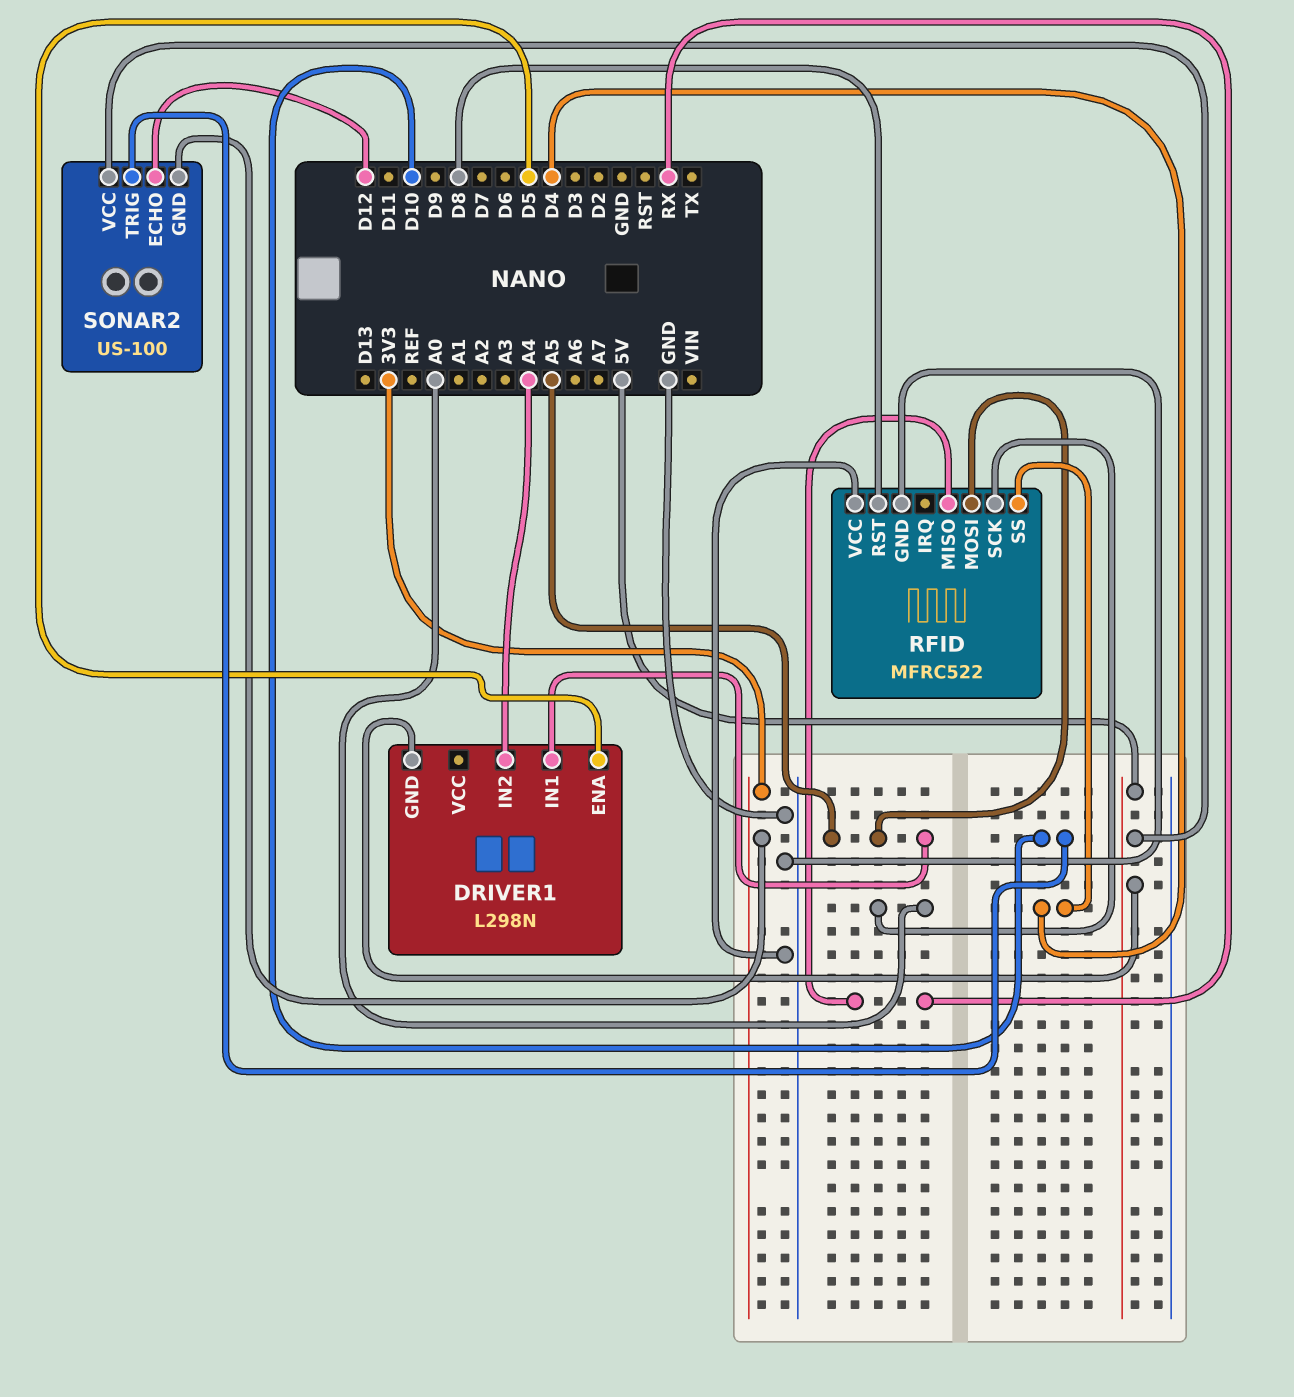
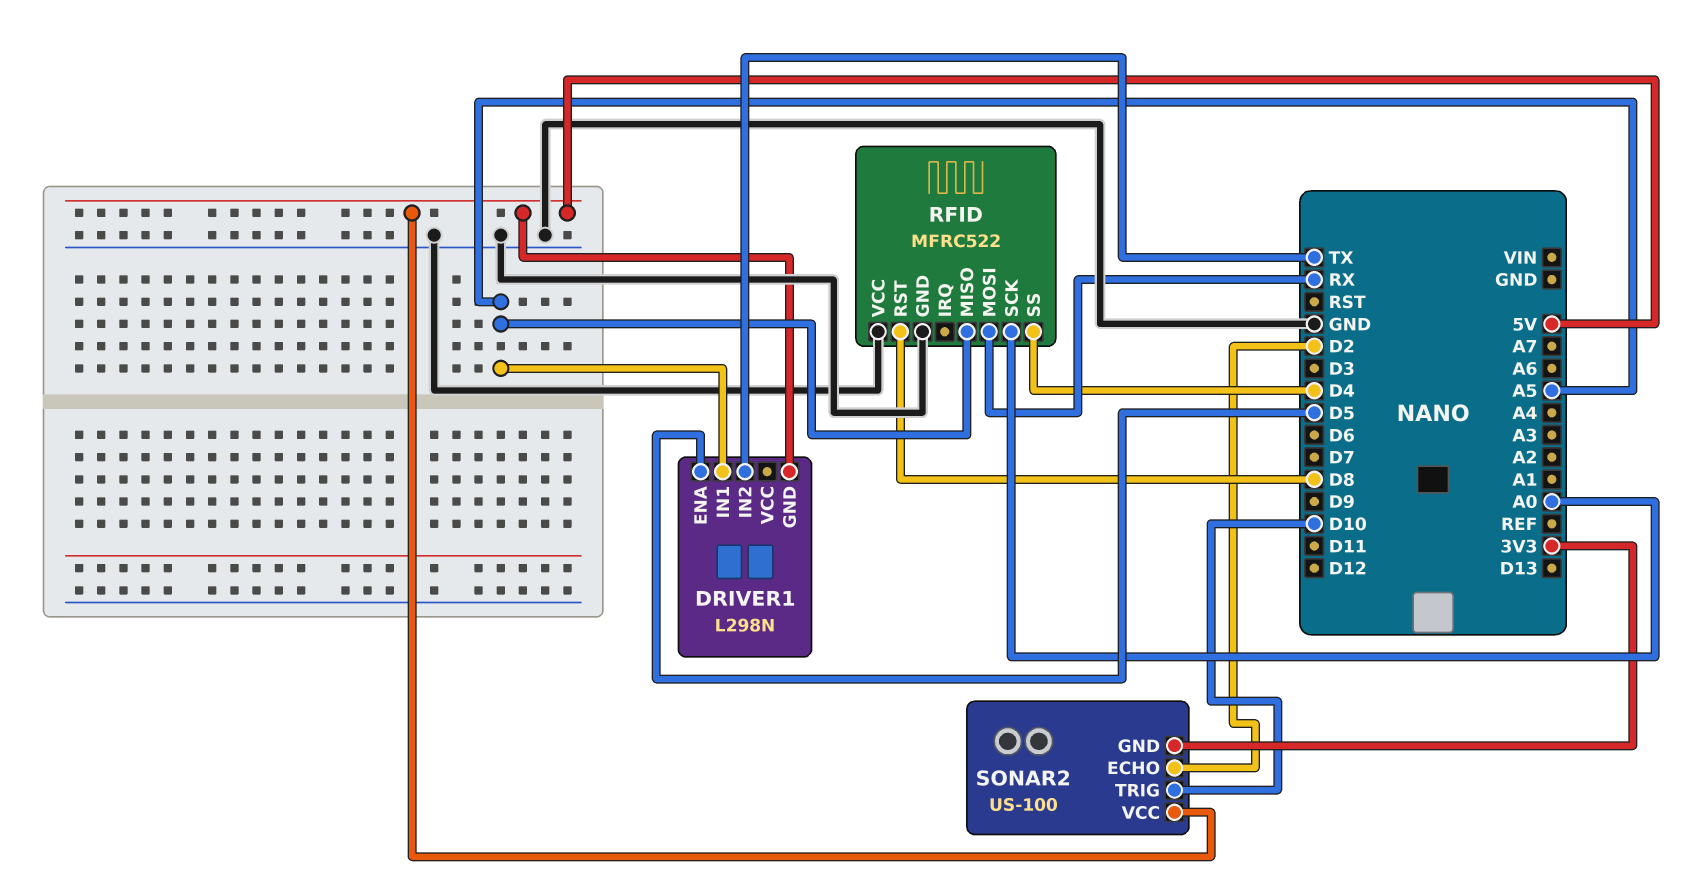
DRIVER1 pin IN2: A4 -> TX
RFID pin MISO: RX -> A5
RFID pin MOSI: A5 -> RX
SONAR2 pin ECHO: D12 -> D2

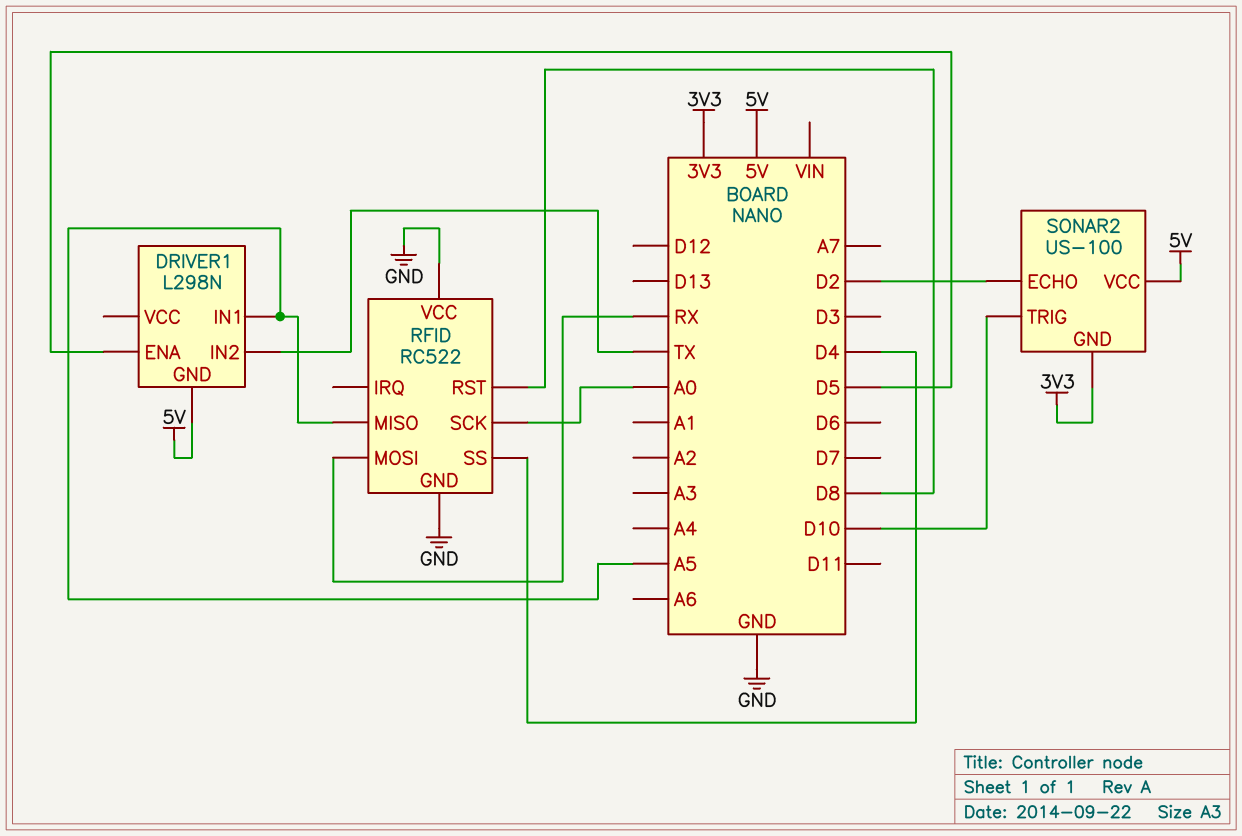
RFID: MFRC522 -> RC522

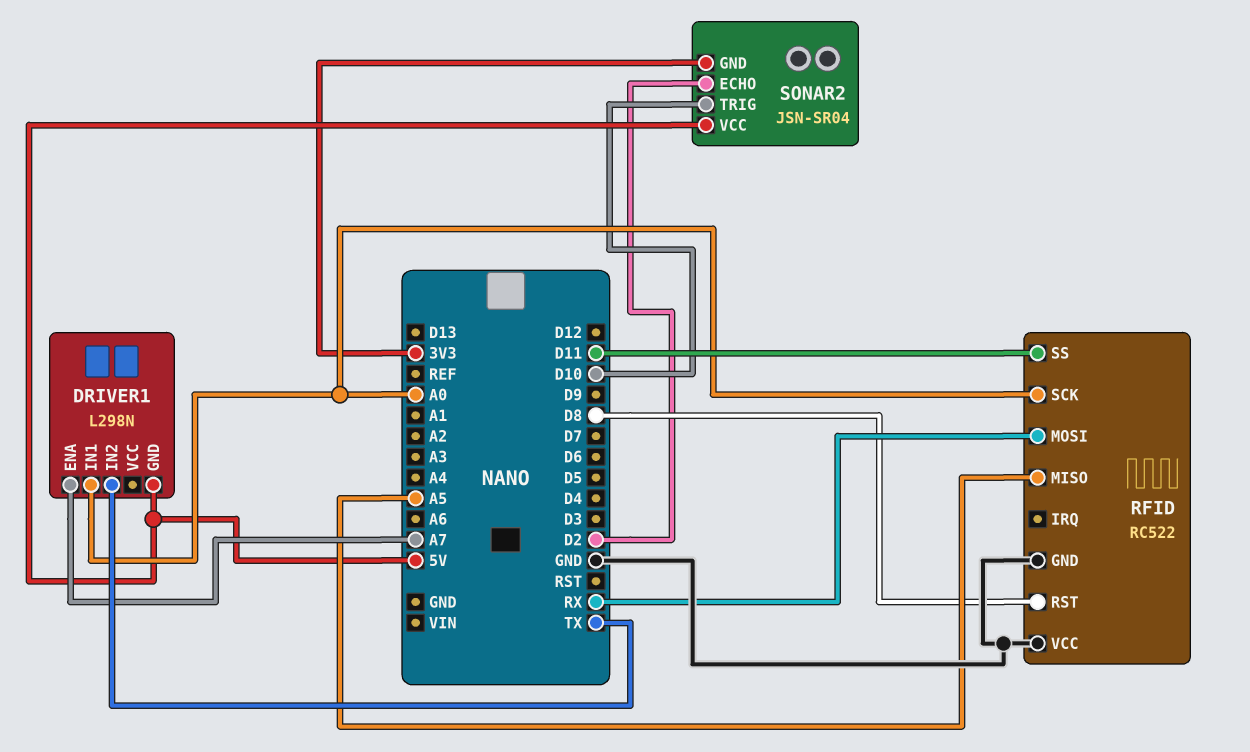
DRIVER1 pin ENA: D5 -> A7
DRIVER1 pin IN1: A5 -> A0
RFID pin SS: D4 -> D11
SONAR2: US-100 -> JSN-SR04

